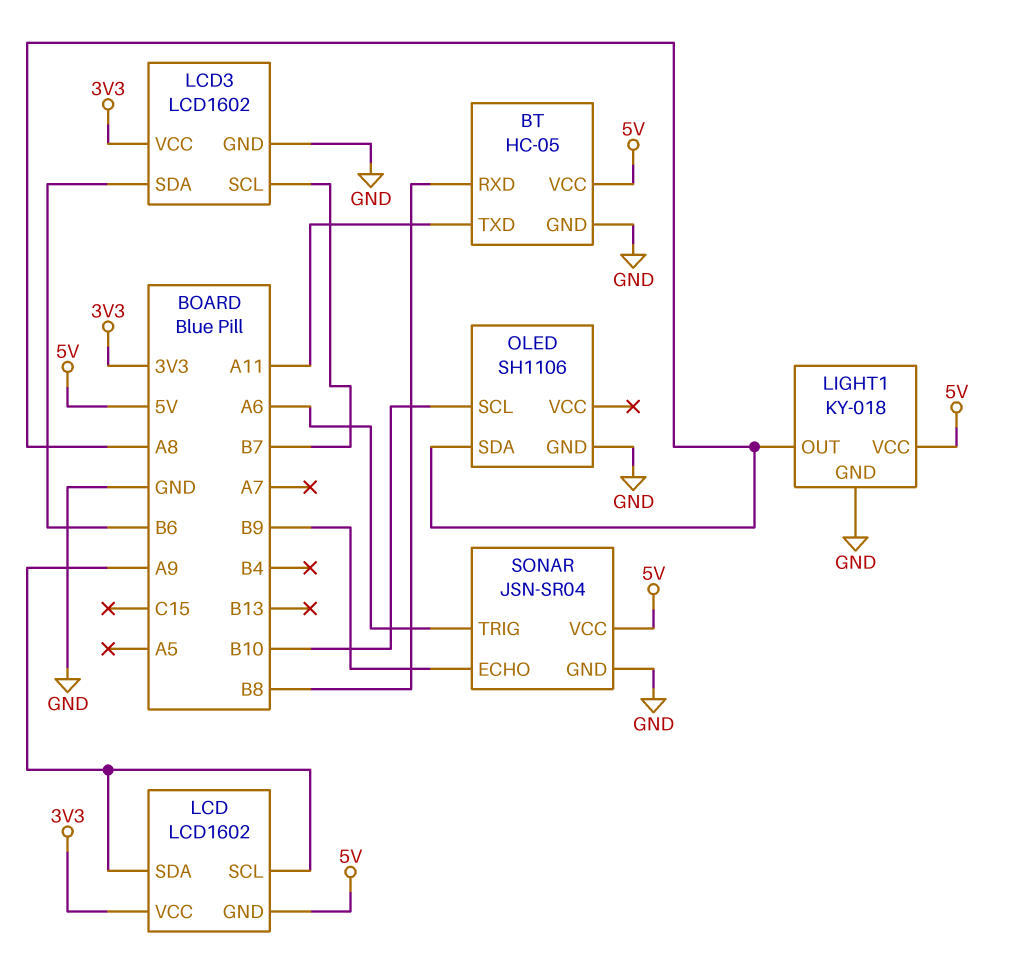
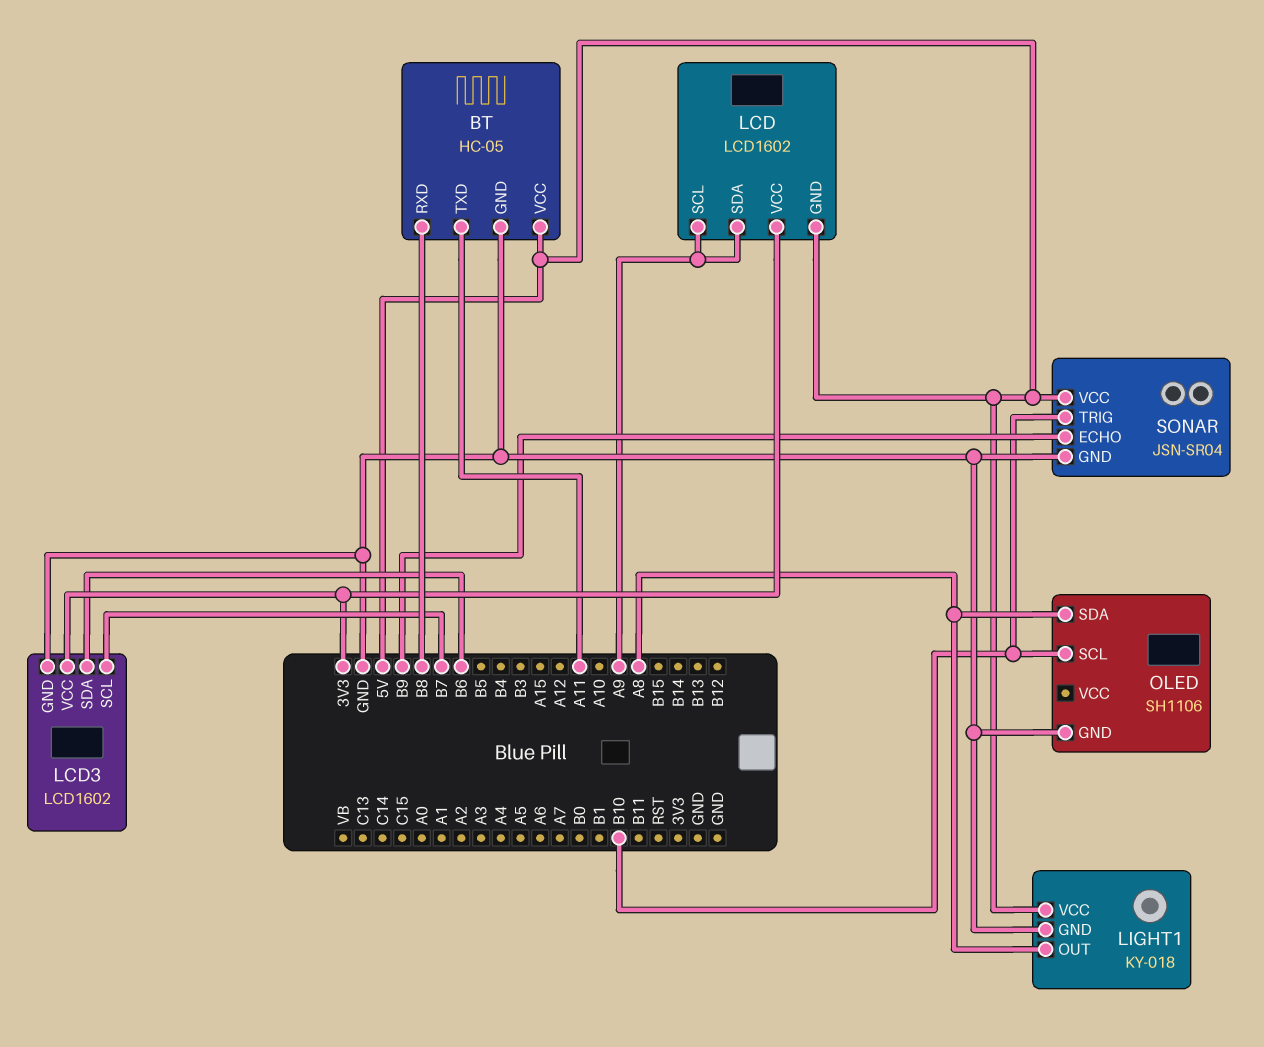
SONAR pin TRIG: A6 -> B10

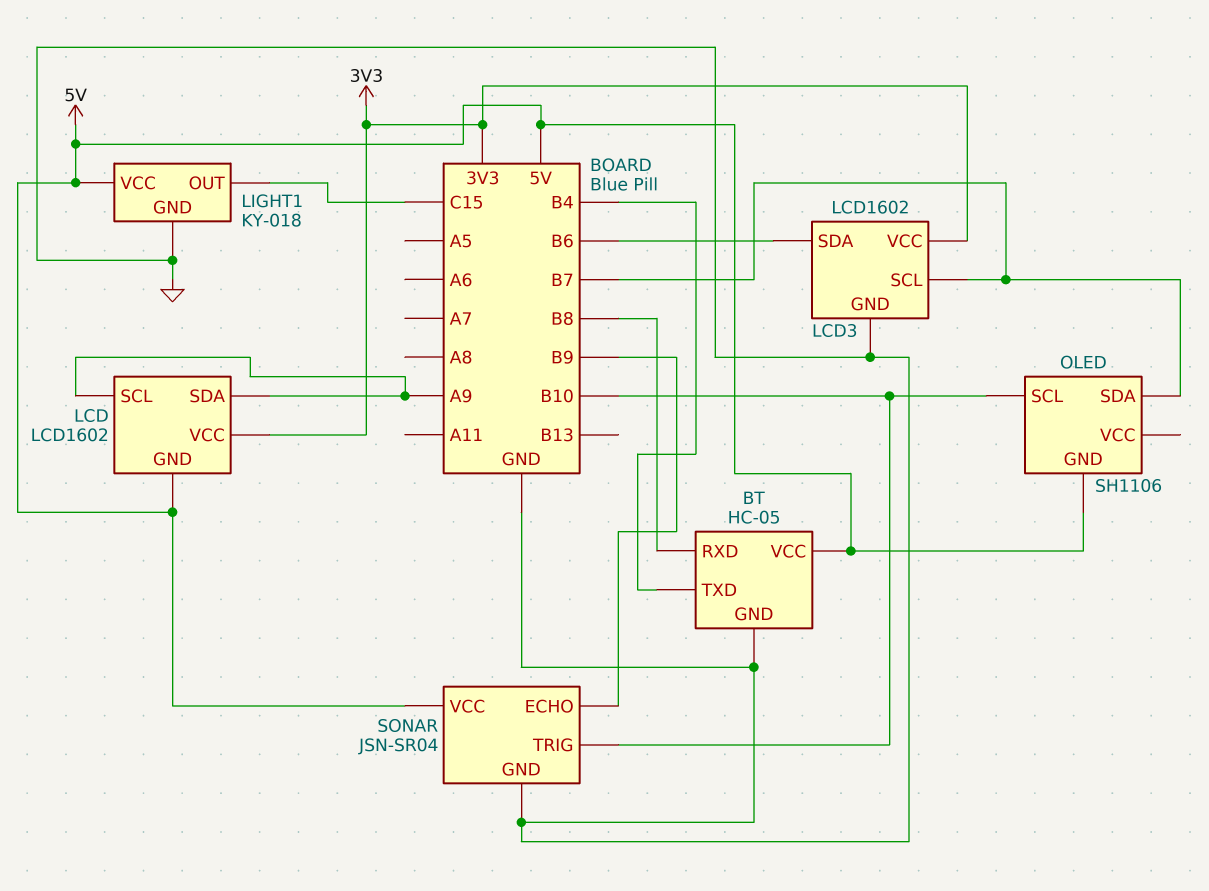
BT pin TXD: A11 -> B4
LIGHT1 pin OUT: A8 -> C15
OLED pin GND: GND -> 5V
OLED pin SDA: A8 -> B7

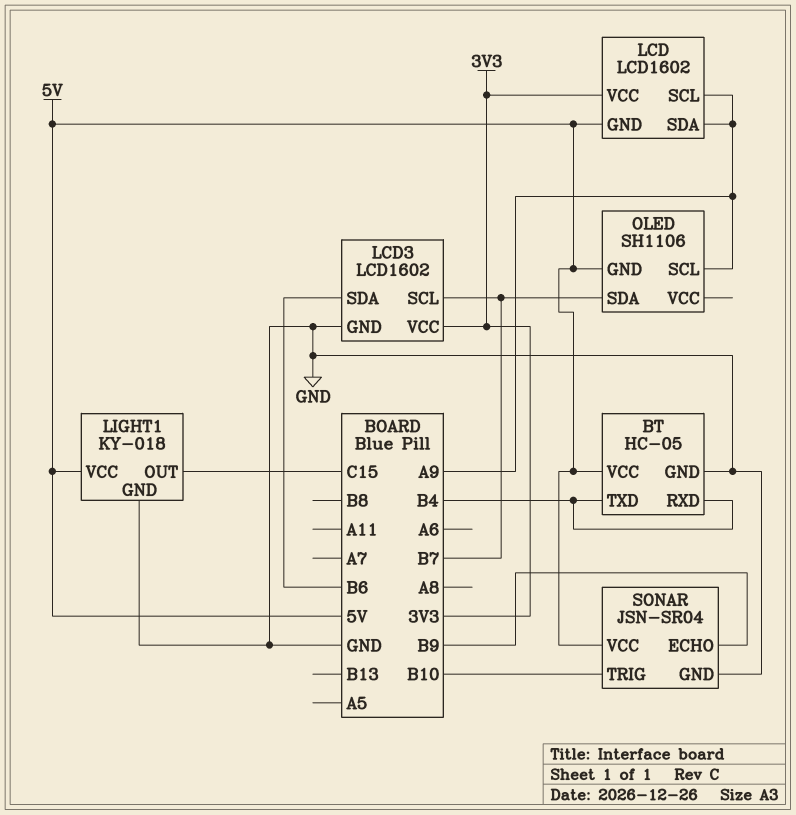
BT pin RXD: B8 -> B4
OLED pin SCL: B10 -> A9

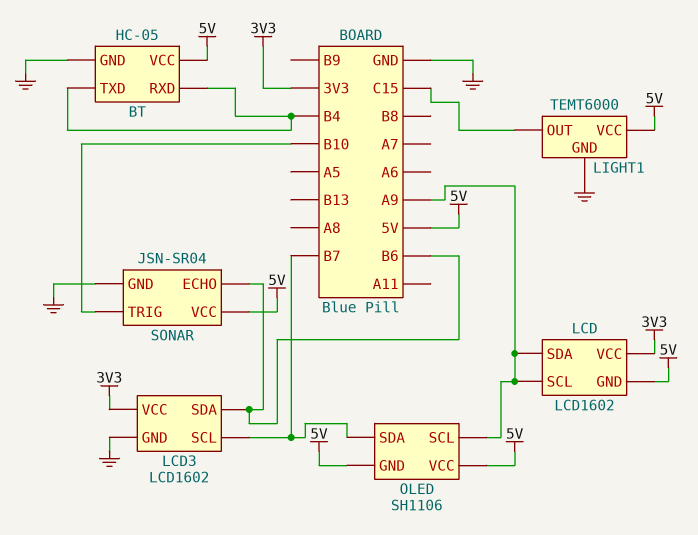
LIGHT1: KY-018 -> TEMT6000
OLED pin VCC: none -> 5V
SONAR pin ECHO: B9 -> B6

